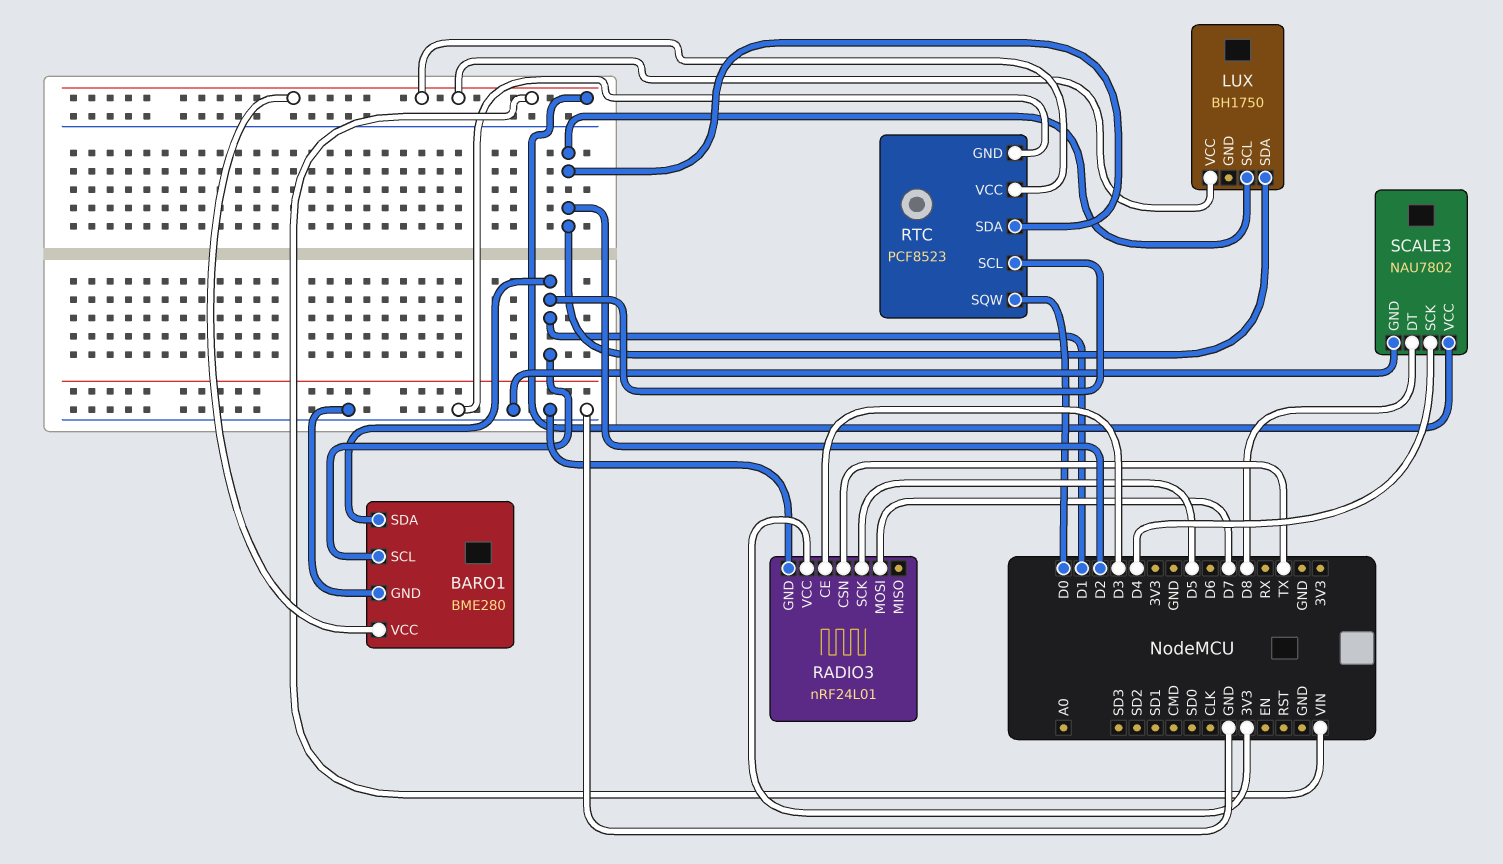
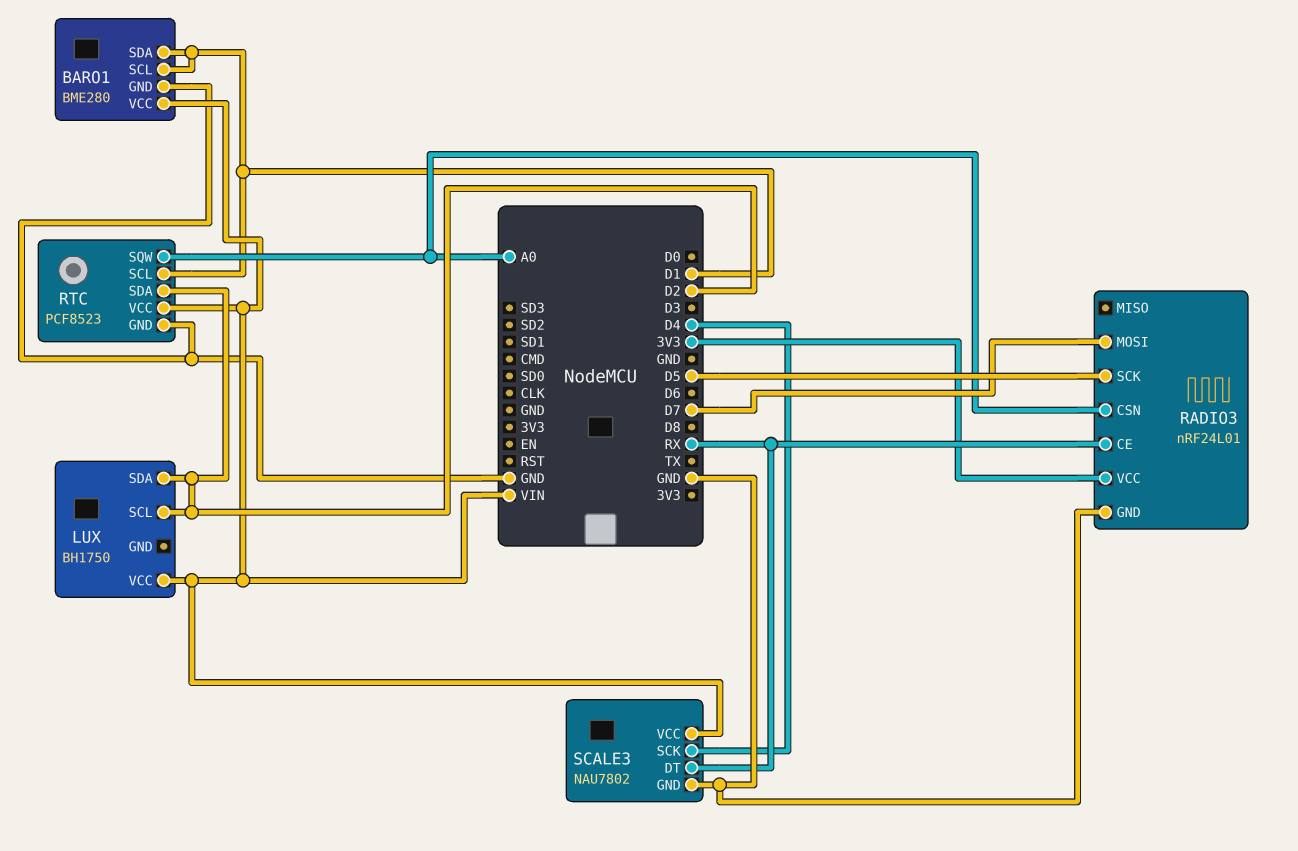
RADIO3 pin CE: D3 -> RX
RADIO3 pin CSN: TX -> A0
RTC pin SQW: D0 -> A0
SCALE3 pin DT: D8 -> RX

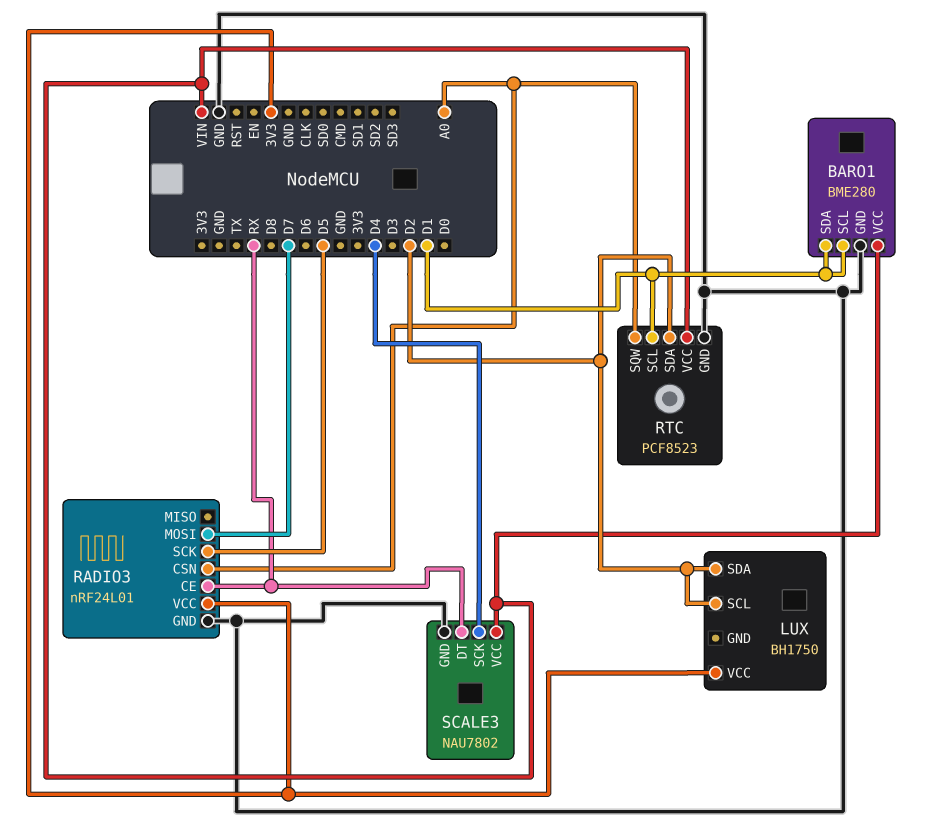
LUX pin VCC: VIN -> 3V3

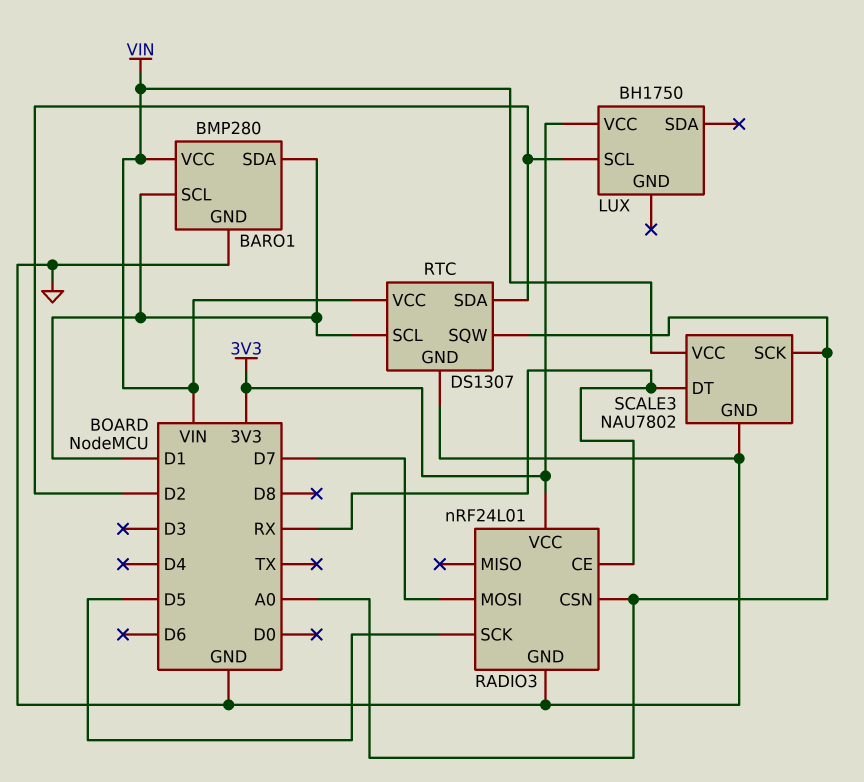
BARO1: BME280 -> BMP280
LUX pin SDA: D2 -> none
RTC: PCF8523 -> DS1307
SCALE3 pin SCK: D4 -> A0

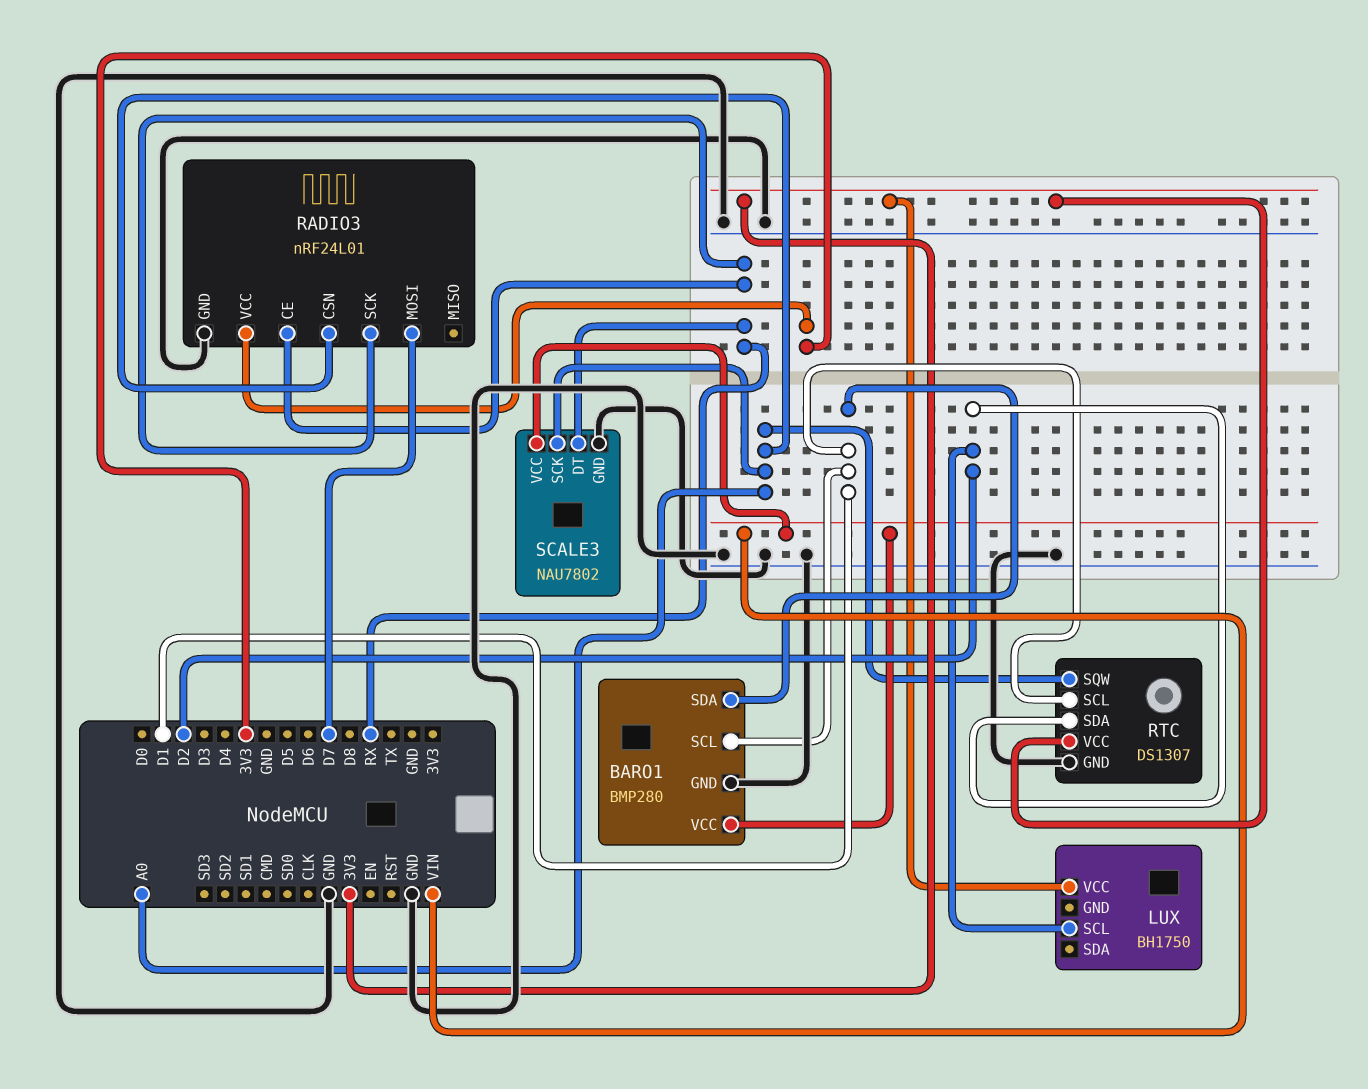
RADIO3 pin SCK: D5 -> RX
RTC pin VCC: VIN -> 3V3

